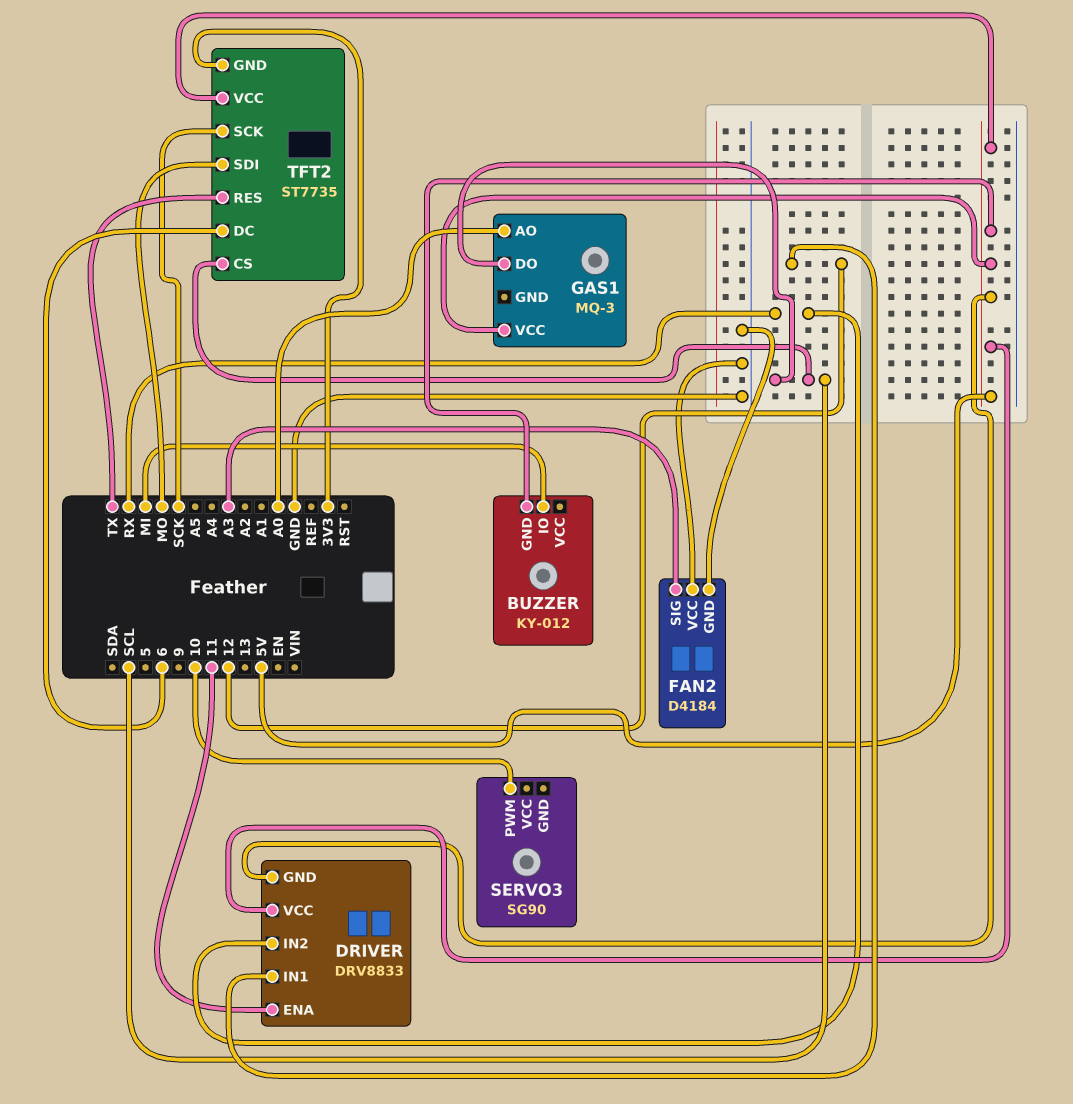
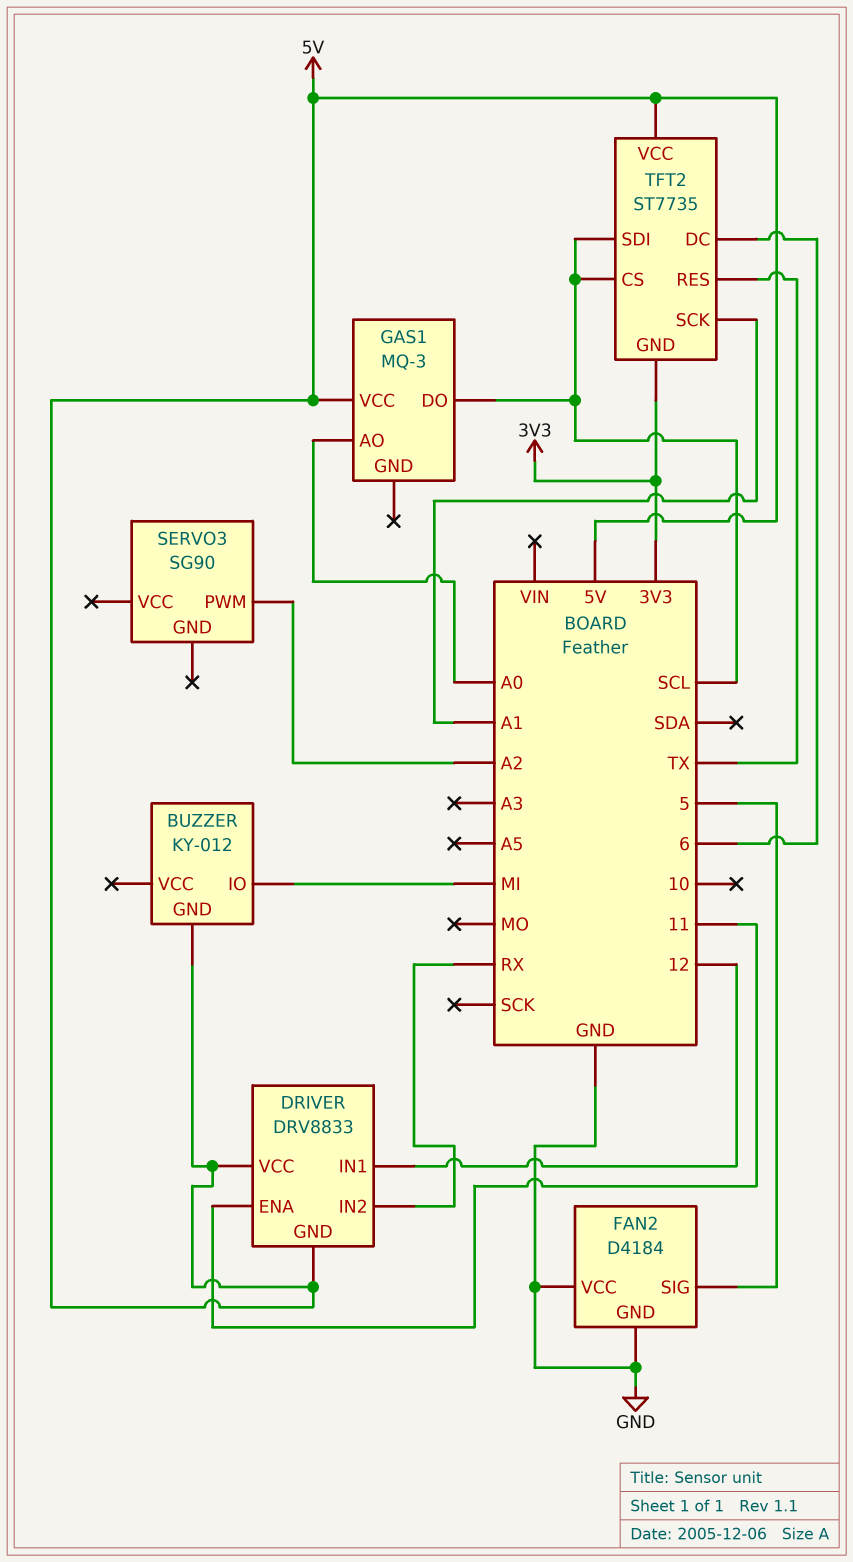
FAN2 pin SIG: A3 -> 5
SERVO3 pin PWM: 10 -> A2
TFT2 pin SCK: SCK -> A1
TFT2 pin SDI: MO -> SCL

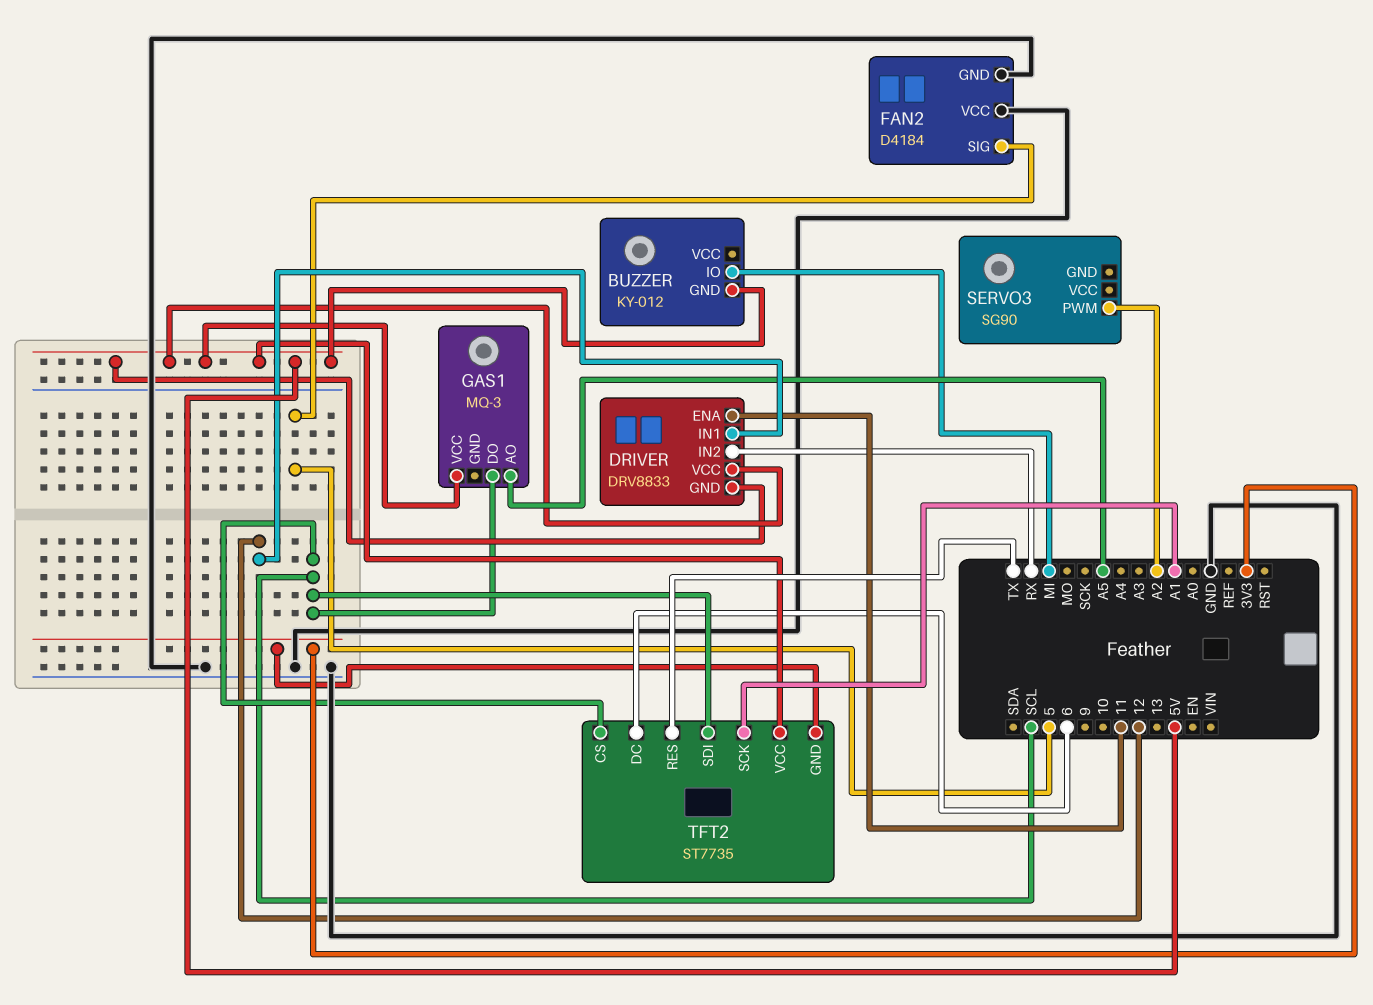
GAS1 pin AO: A0 -> A5

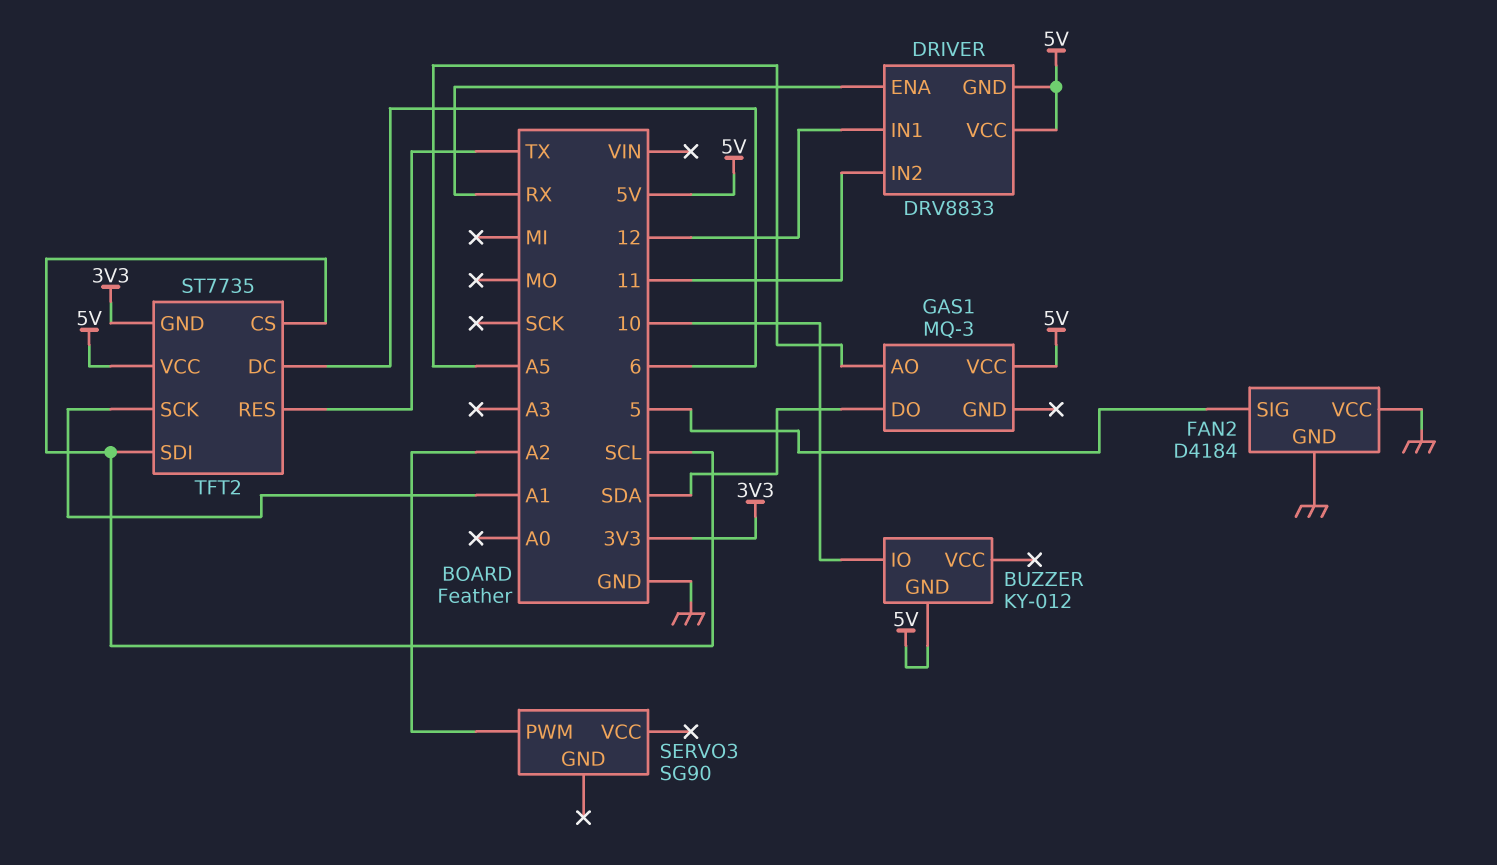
BUZZER pin IO: MI -> 10
DRIVER pin ENA: 11 -> RX
DRIVER pin IN2: RX -> 11
GAS1 pin DO: SCL -> SDA

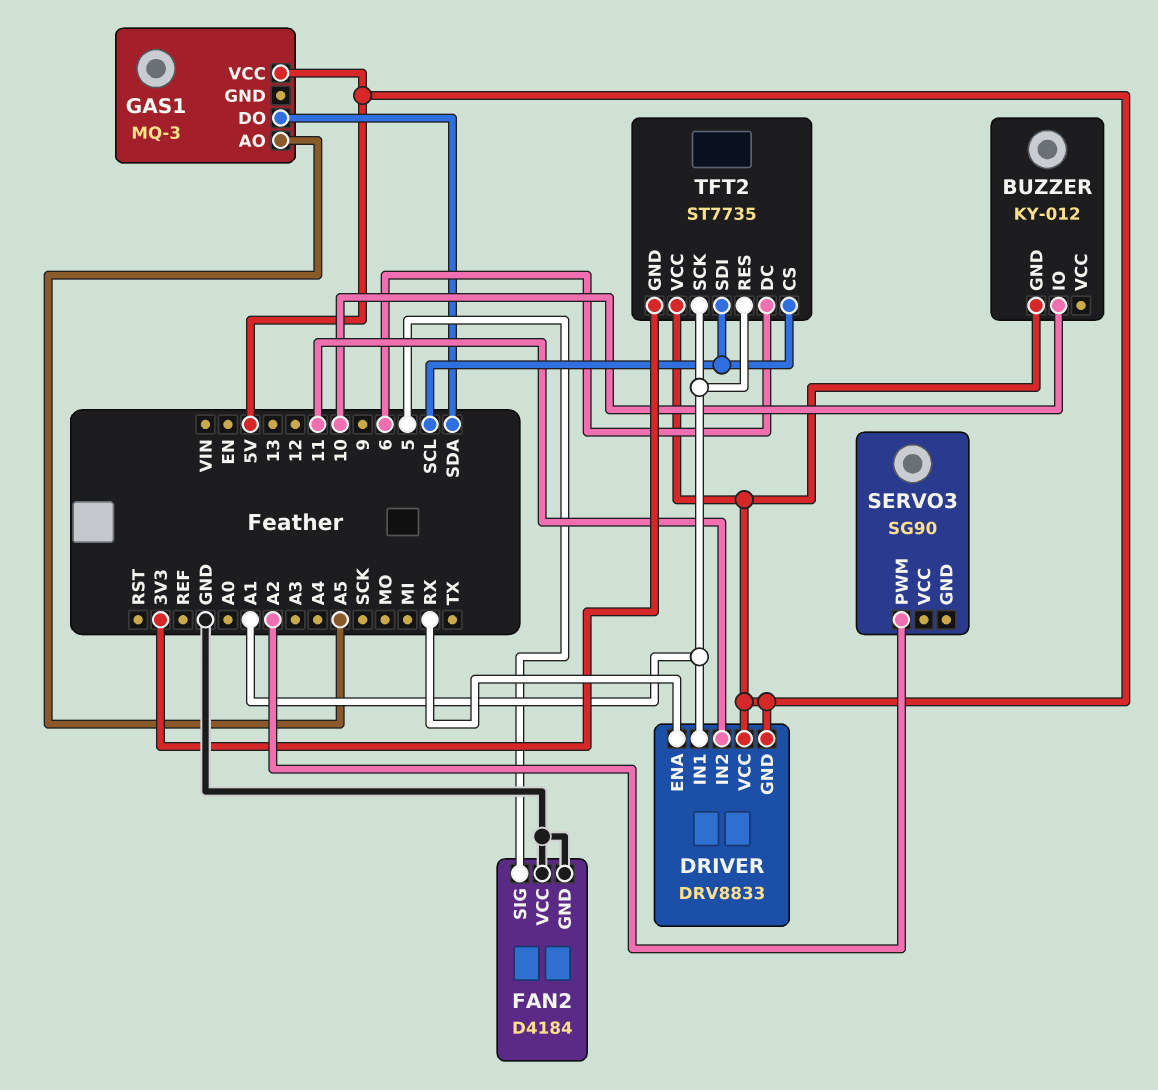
DRIVER pin IN1: 12 -> A1
TFT2 pin RES: TX -> A1

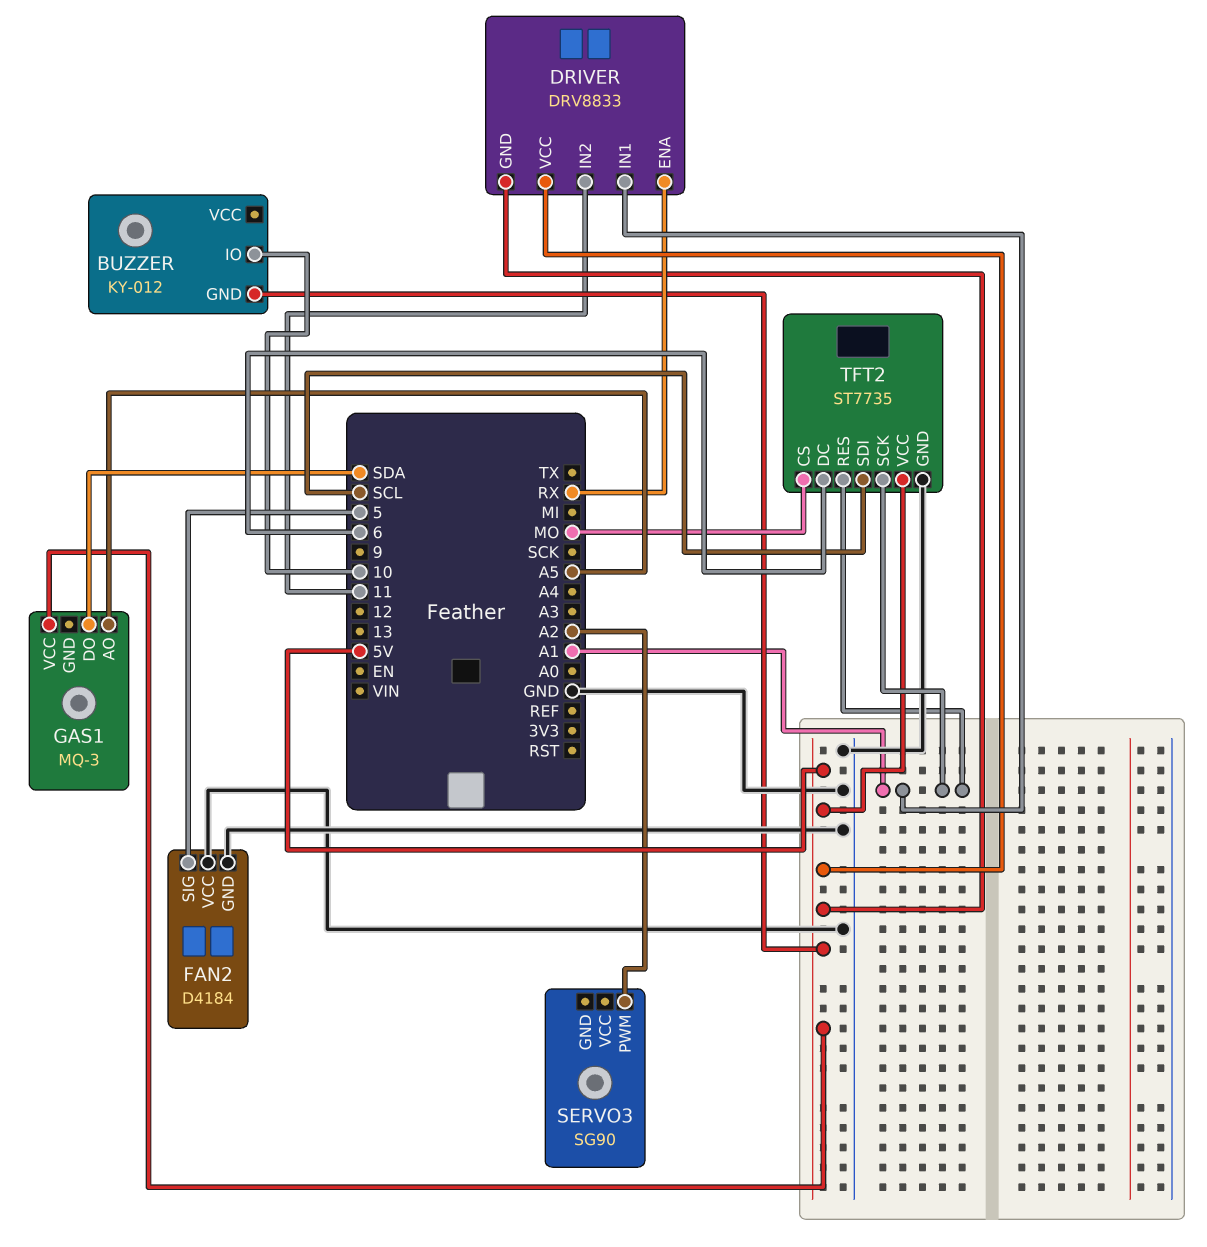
TFT2 pin CS: SCL -> MO
TFT2 pin GND: 3V3 -> GND

